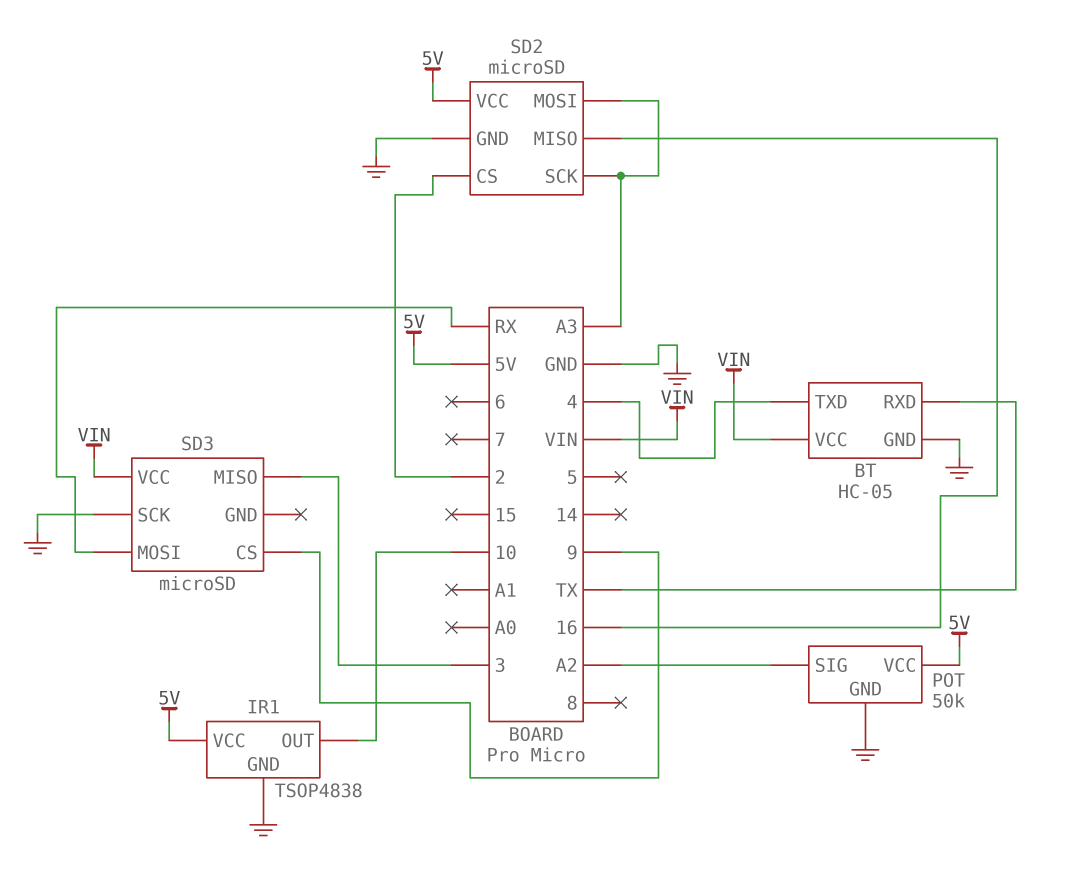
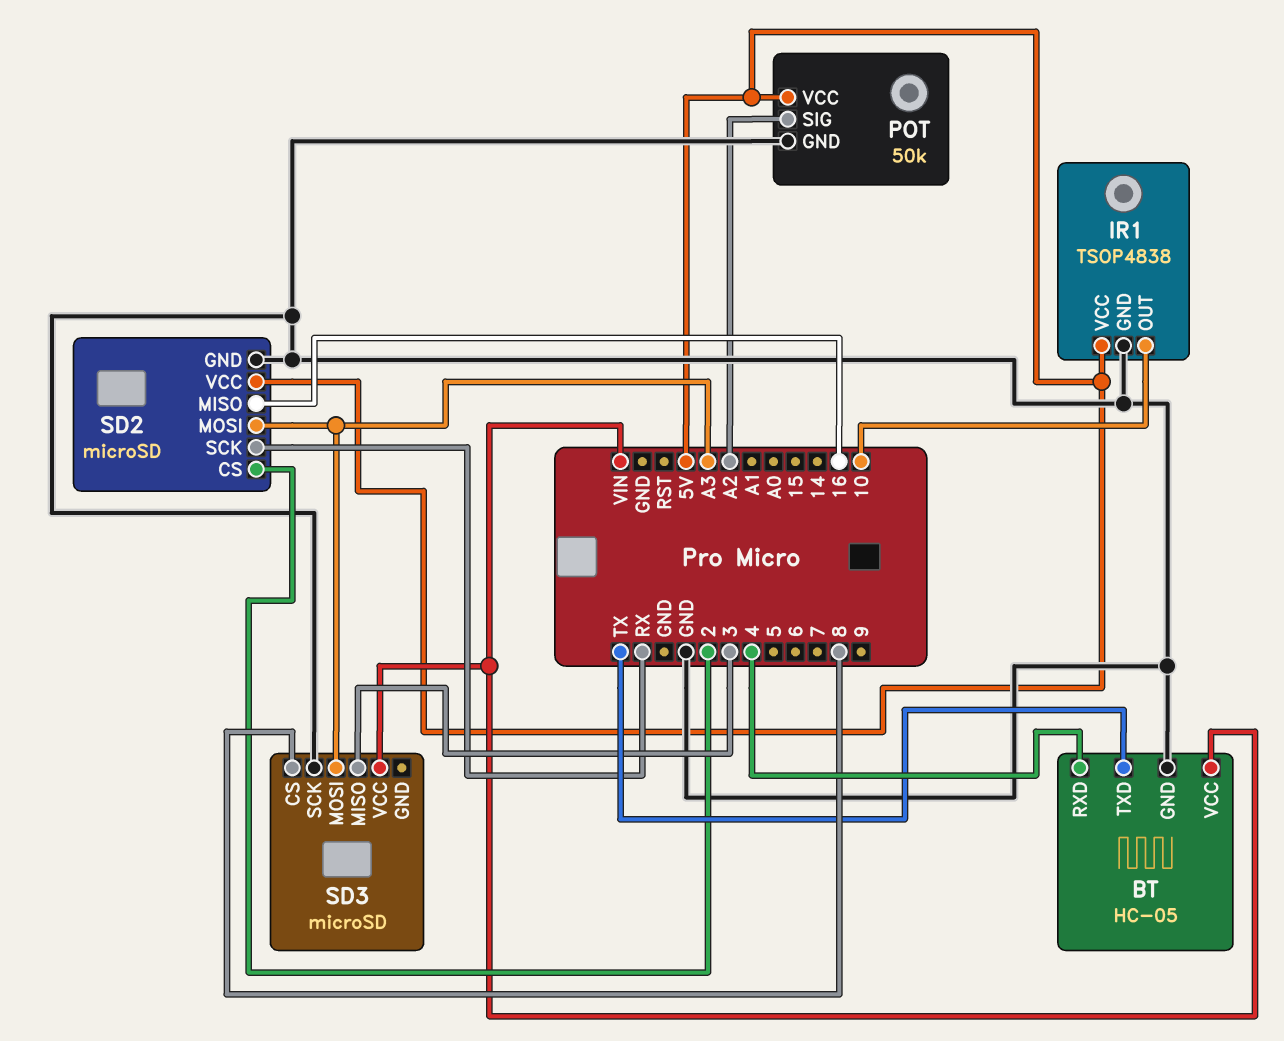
BT pin RXD: TX -> 4
BT pin TXD: 4 -> TX
SD2 pin SCK: A3 -> RX
SD3 pin CS: 9 -> 8
SD3 pin MOSI: RX -> A3

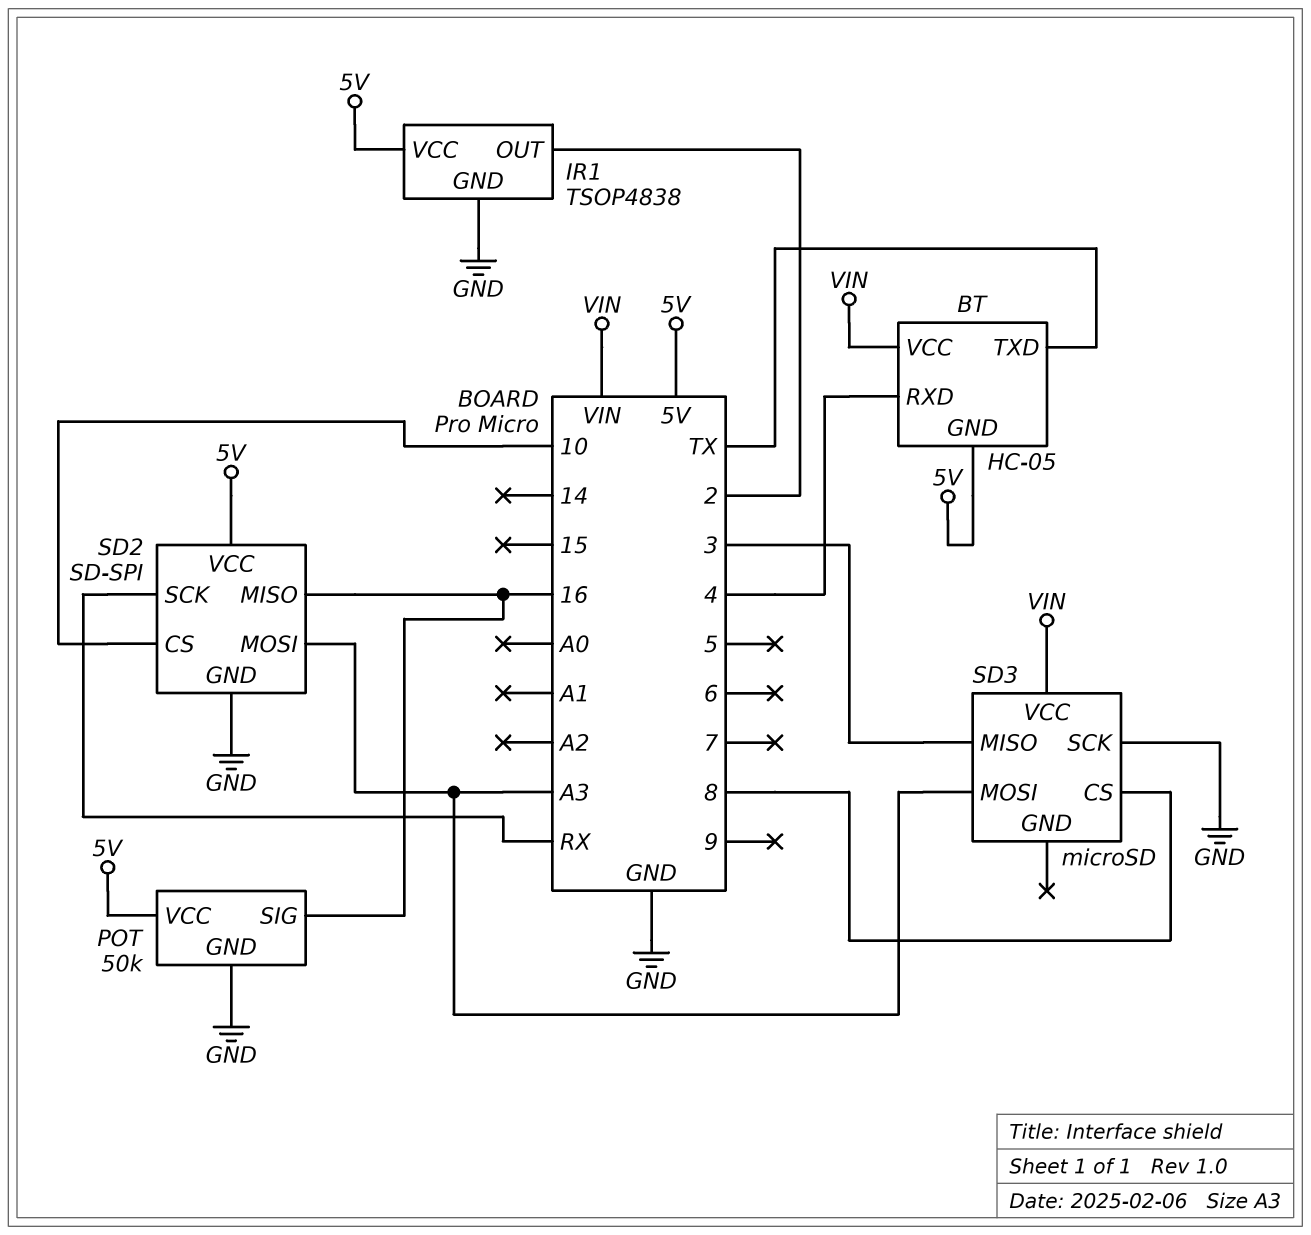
BT pin GND: GND -> 5V
IR1 pin OUT: 10 -> 2
POT pin SIG: A2 -> 16
SD2: microSD -> SD-SPI
SD2 pin CS: 2 -> 10

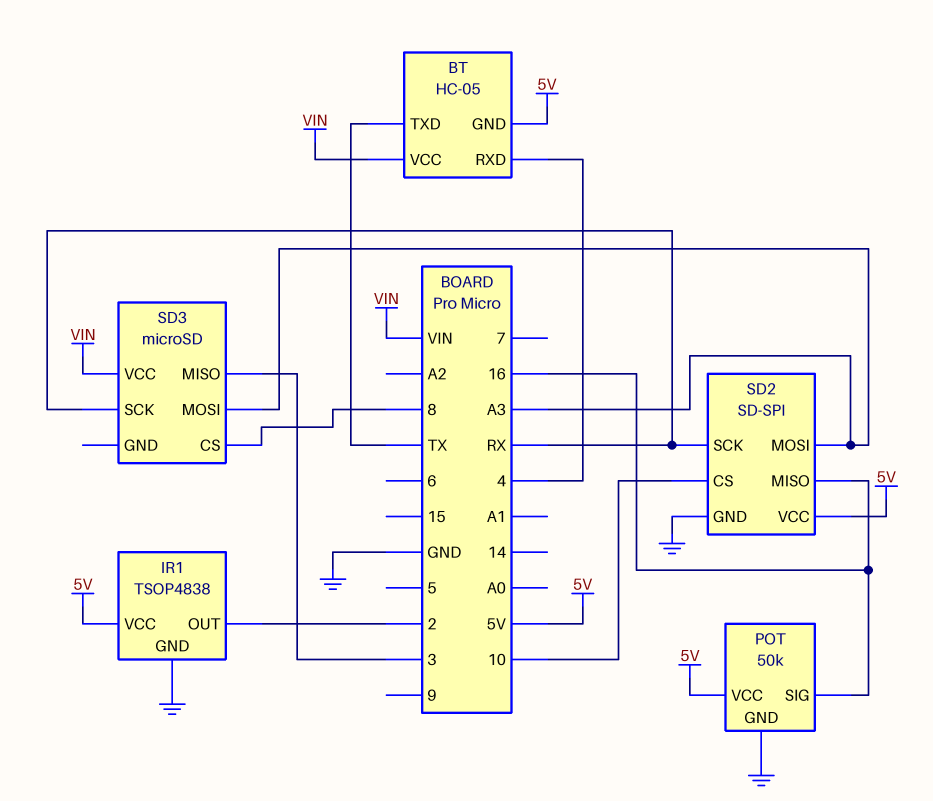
SD3 pin SCK: GND -> RX

